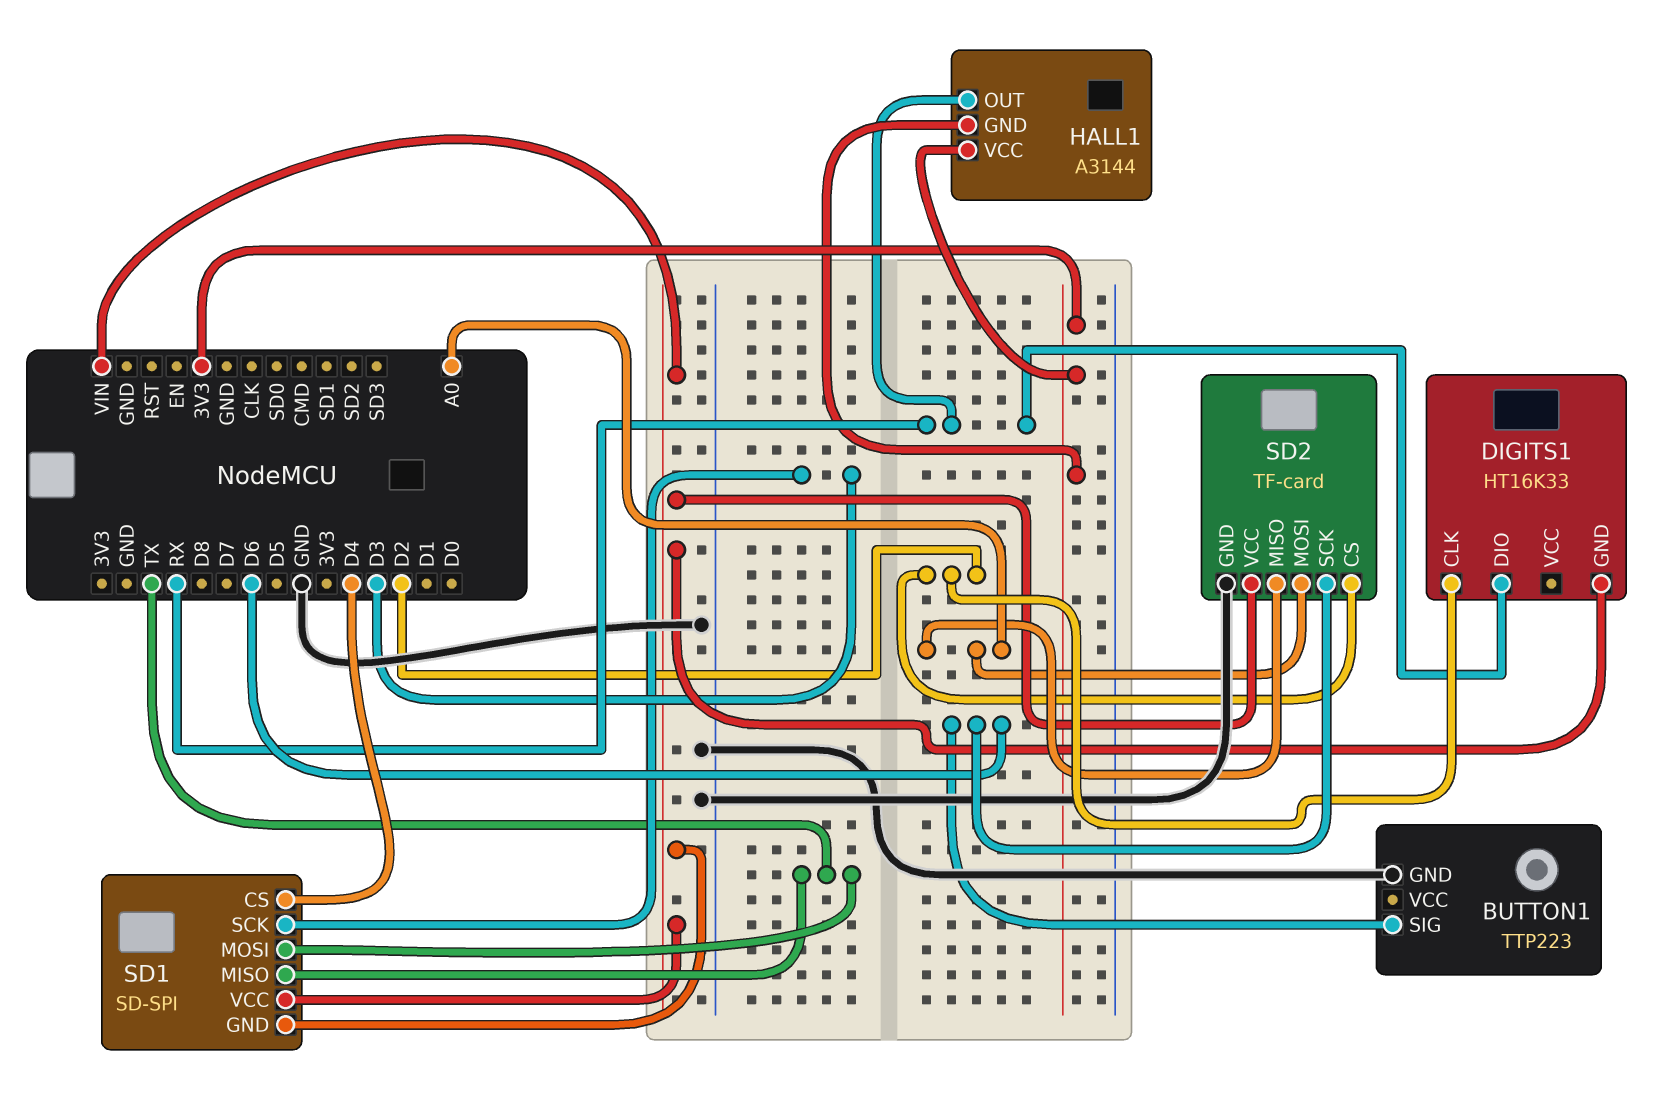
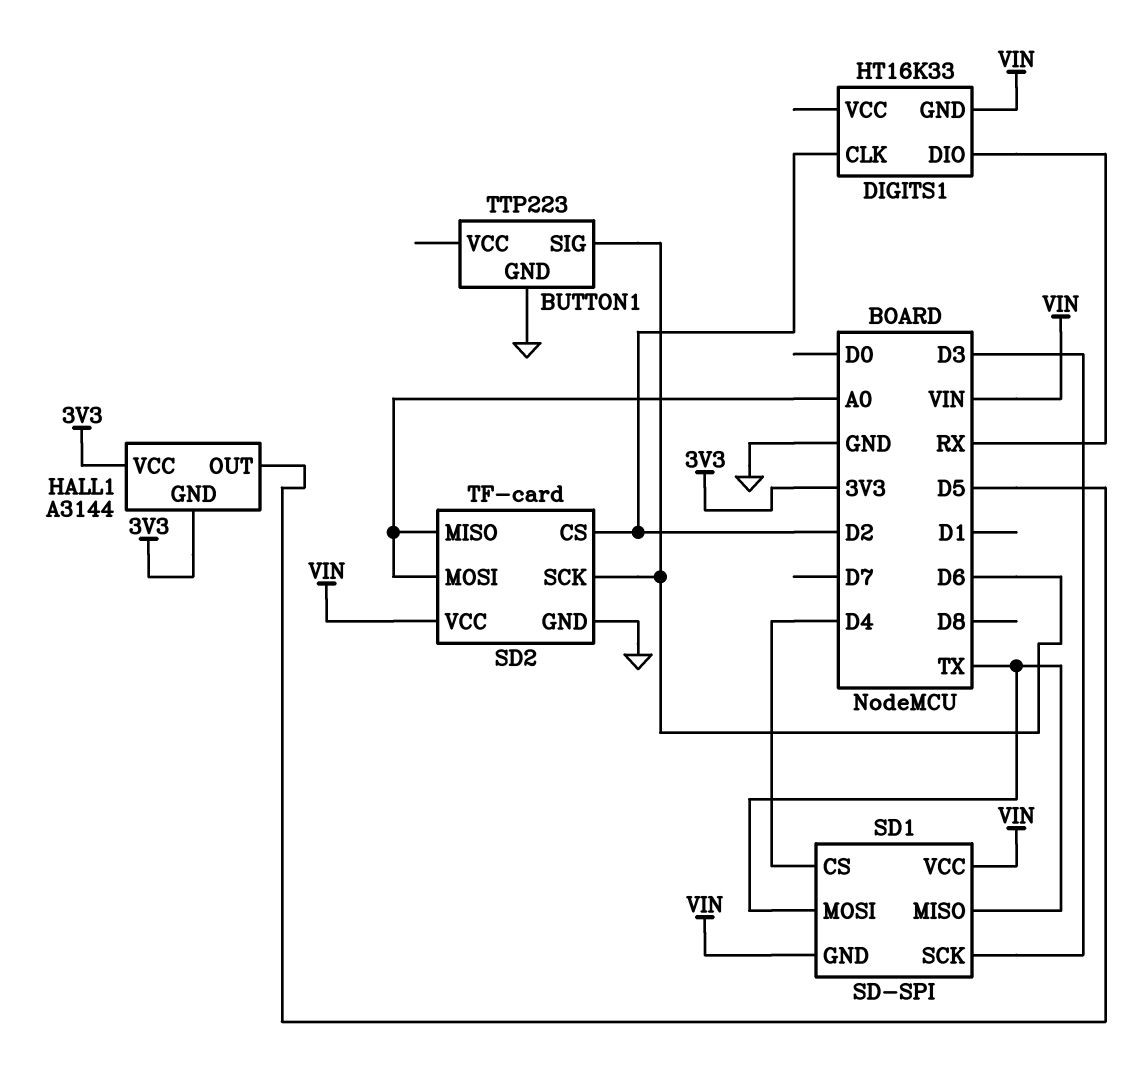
HALL1 pin OUT: RX -> D5

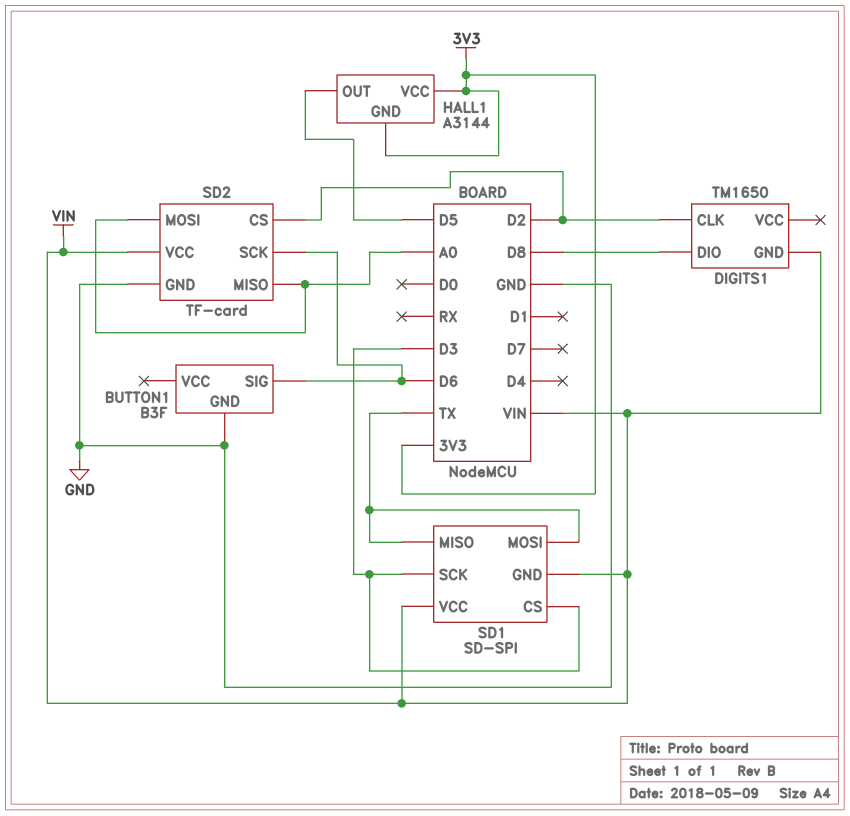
BUTTON1: TTP223 -> B3F
DIGITS1: HT16K33 -> TM1650
DIGITS1 pin DIO: RX -> D8
SD1 pin CS: D4 -> D3

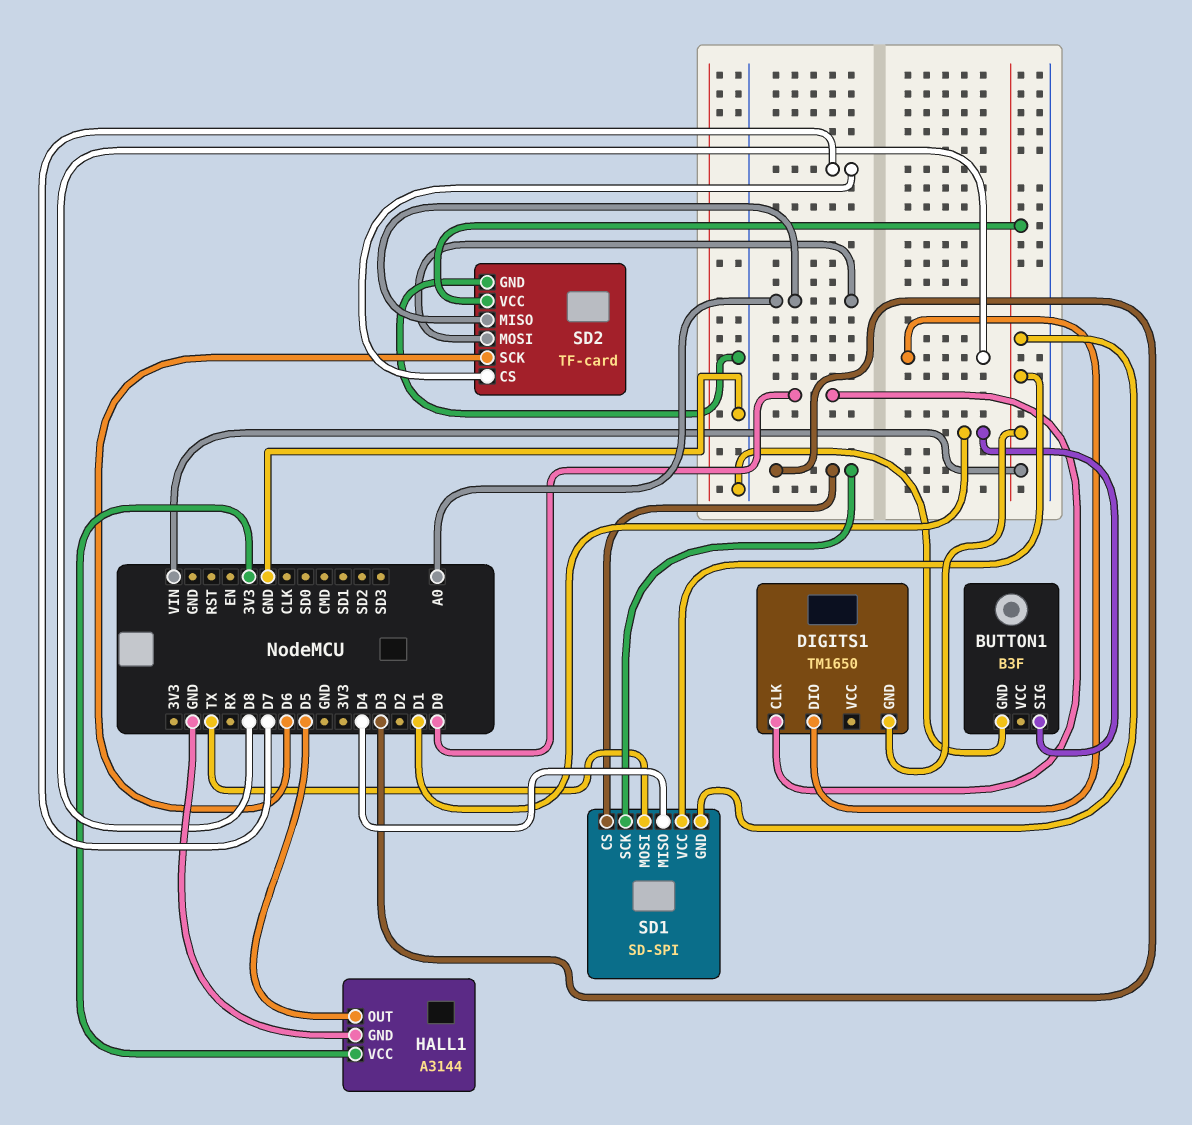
BUTTON1 pin SIG: D6 -> D1
DIGITS1 pin CLK: D2 -> D0
HALL1 pin GND: 3V3 -> GND
SD1 pin MISO: TX -> D4
SD2 pin CS: D2 -> D7

